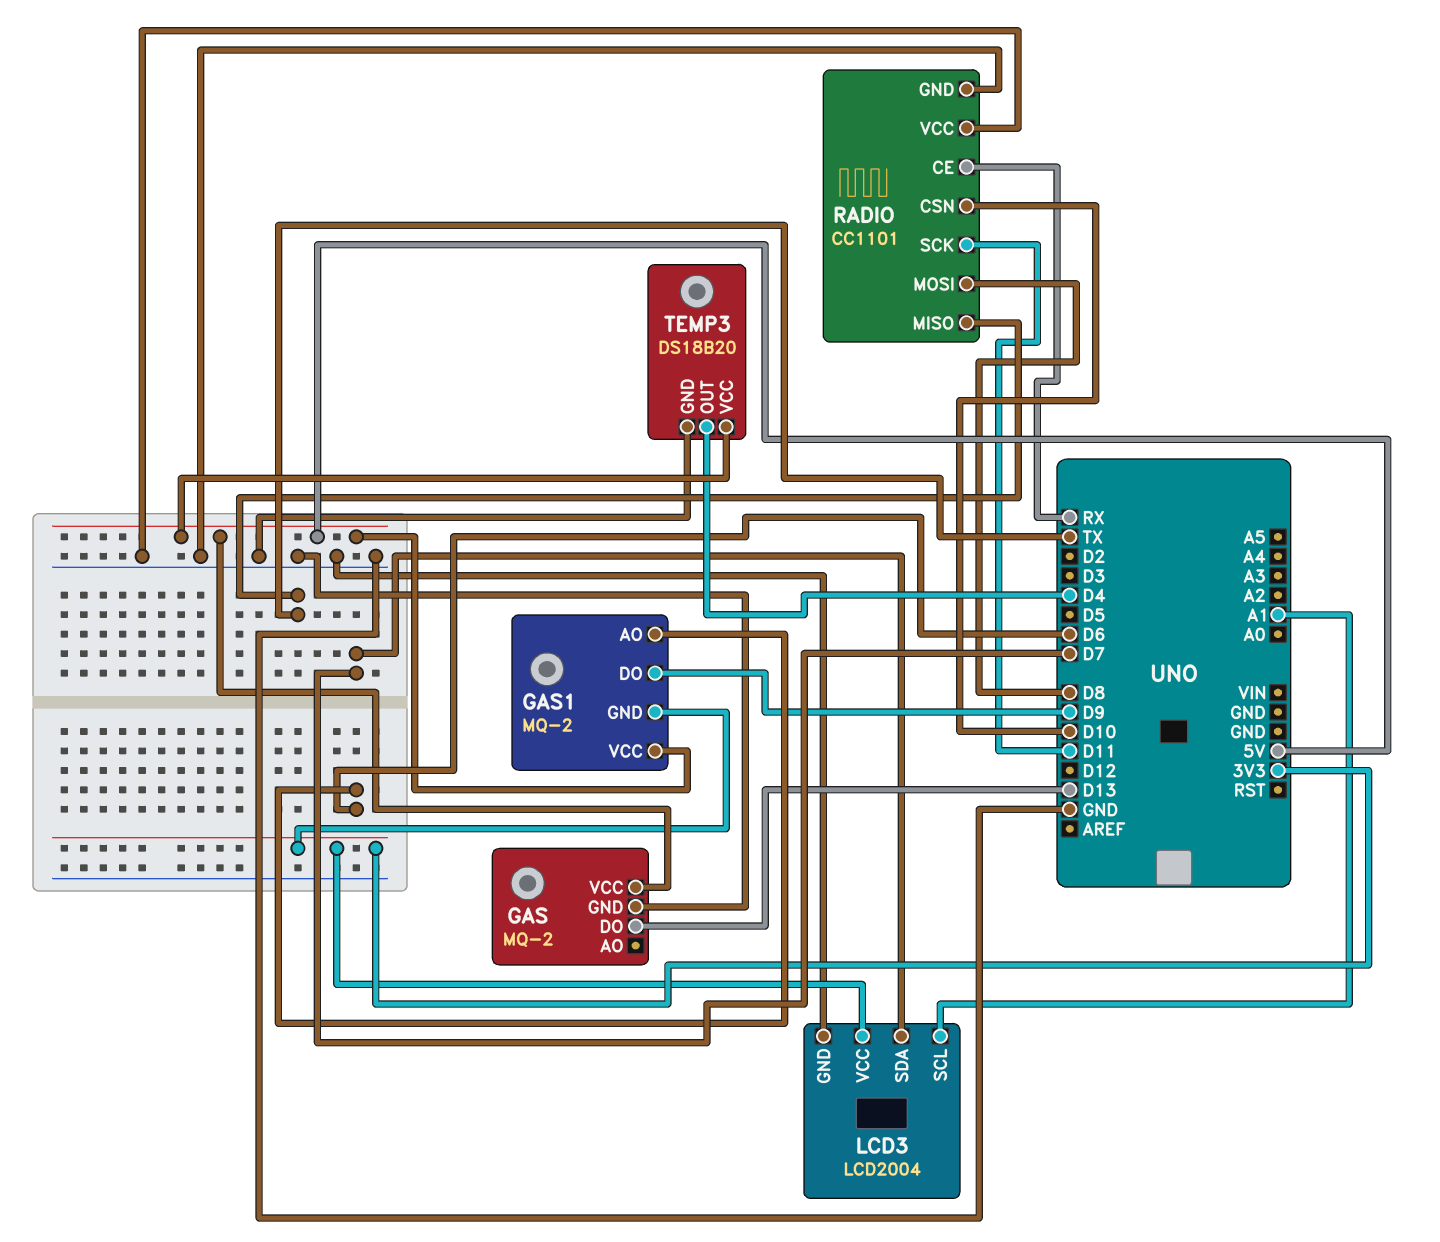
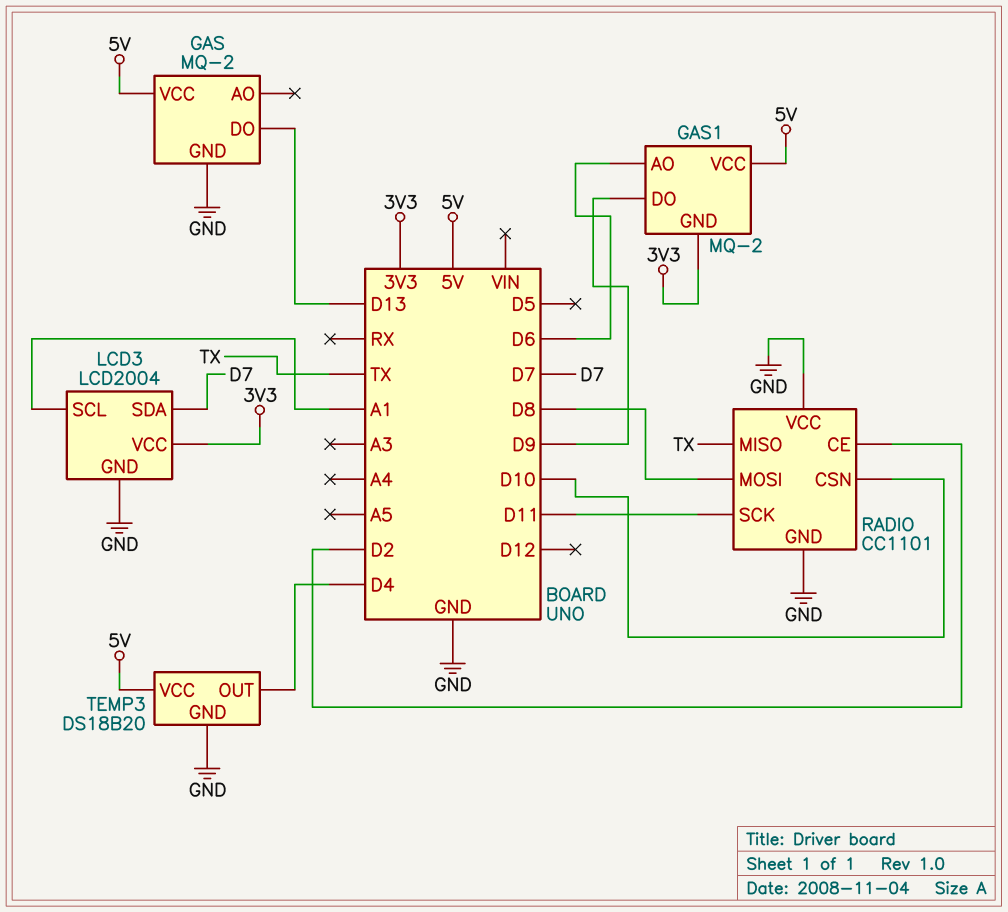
RADIO pin CE: RX -> D2

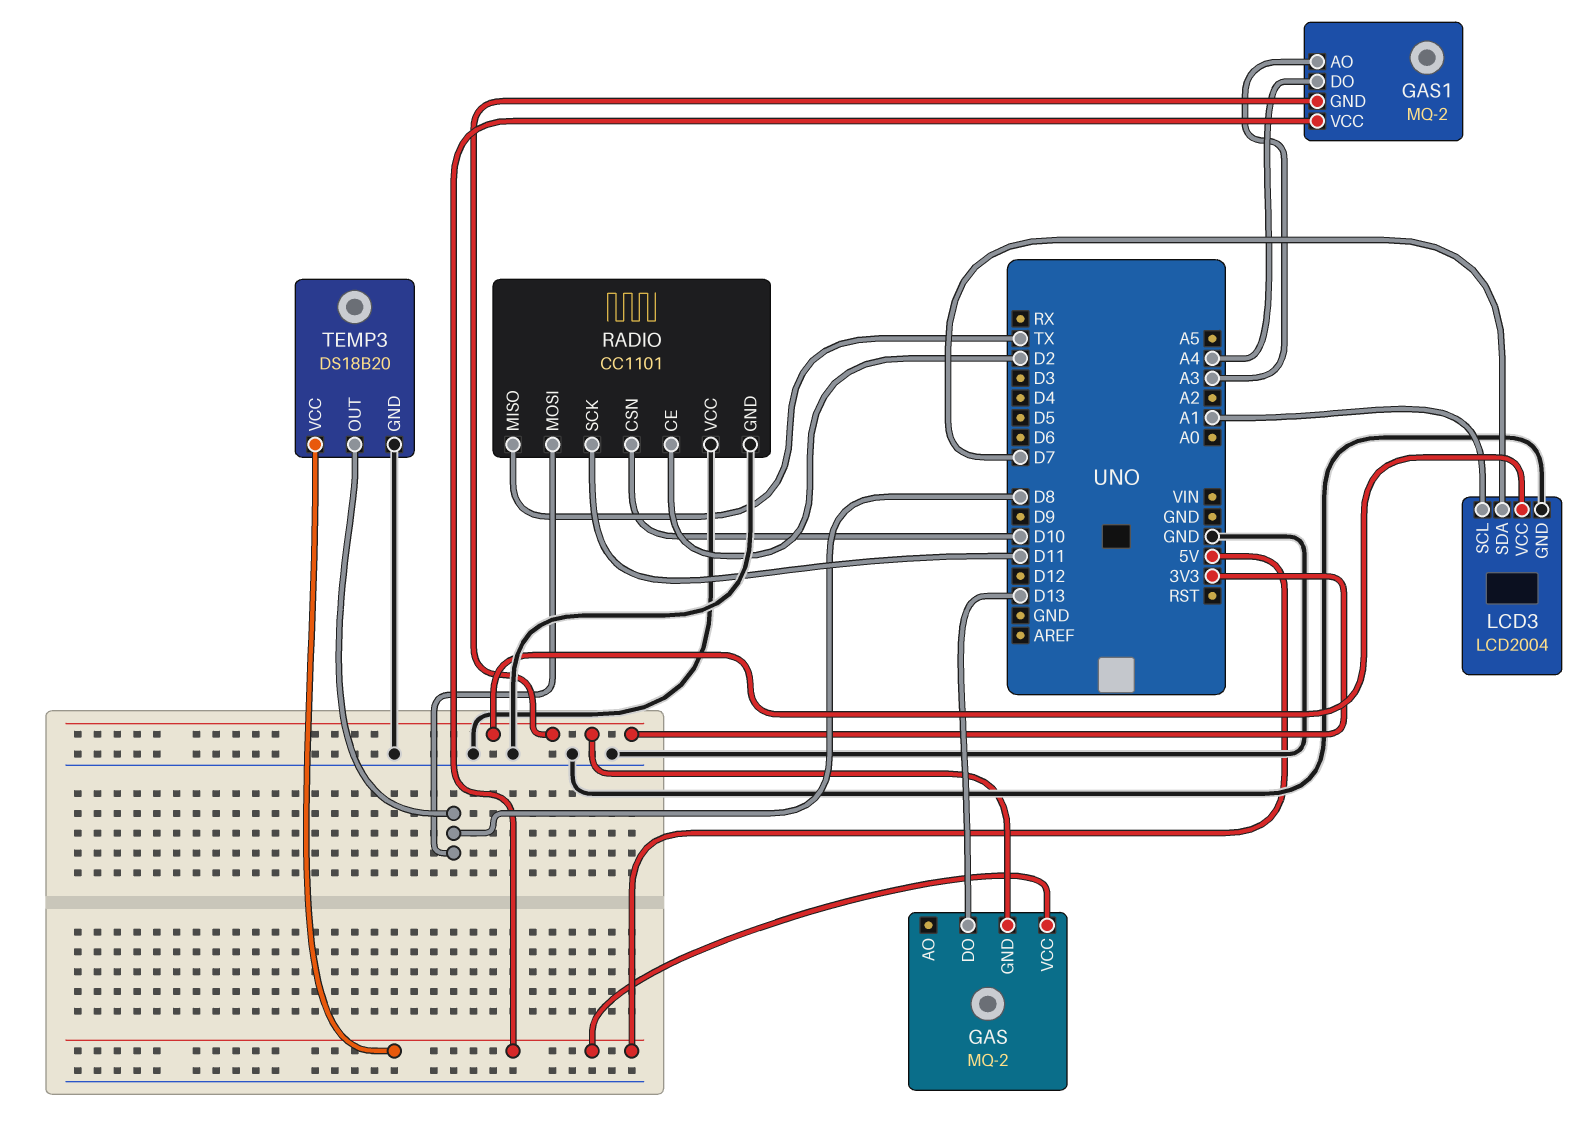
GAS pin GND: GND -> 3V3
GAS1 pin AO: D6 -> A3
GAS1 pin DO: D9 -> A4
TEMP3 pin OUT: D4 -> D8

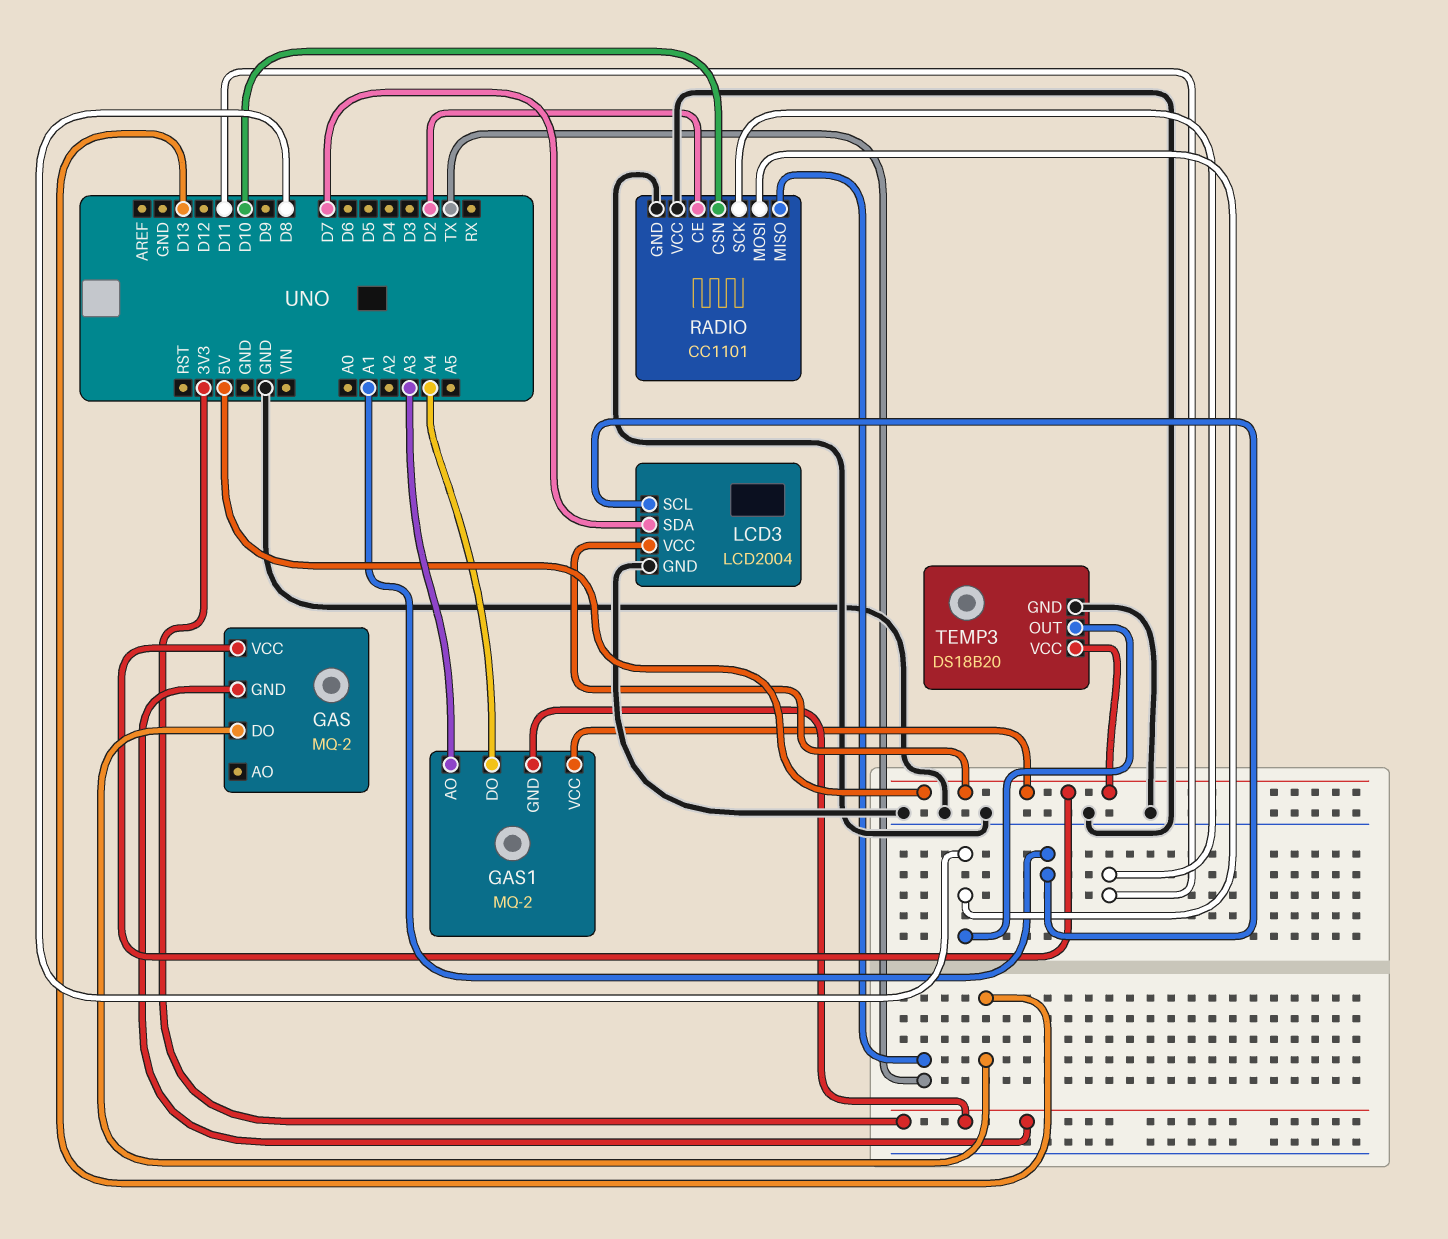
LCD3 pin VCC: 3V3 -> 5V

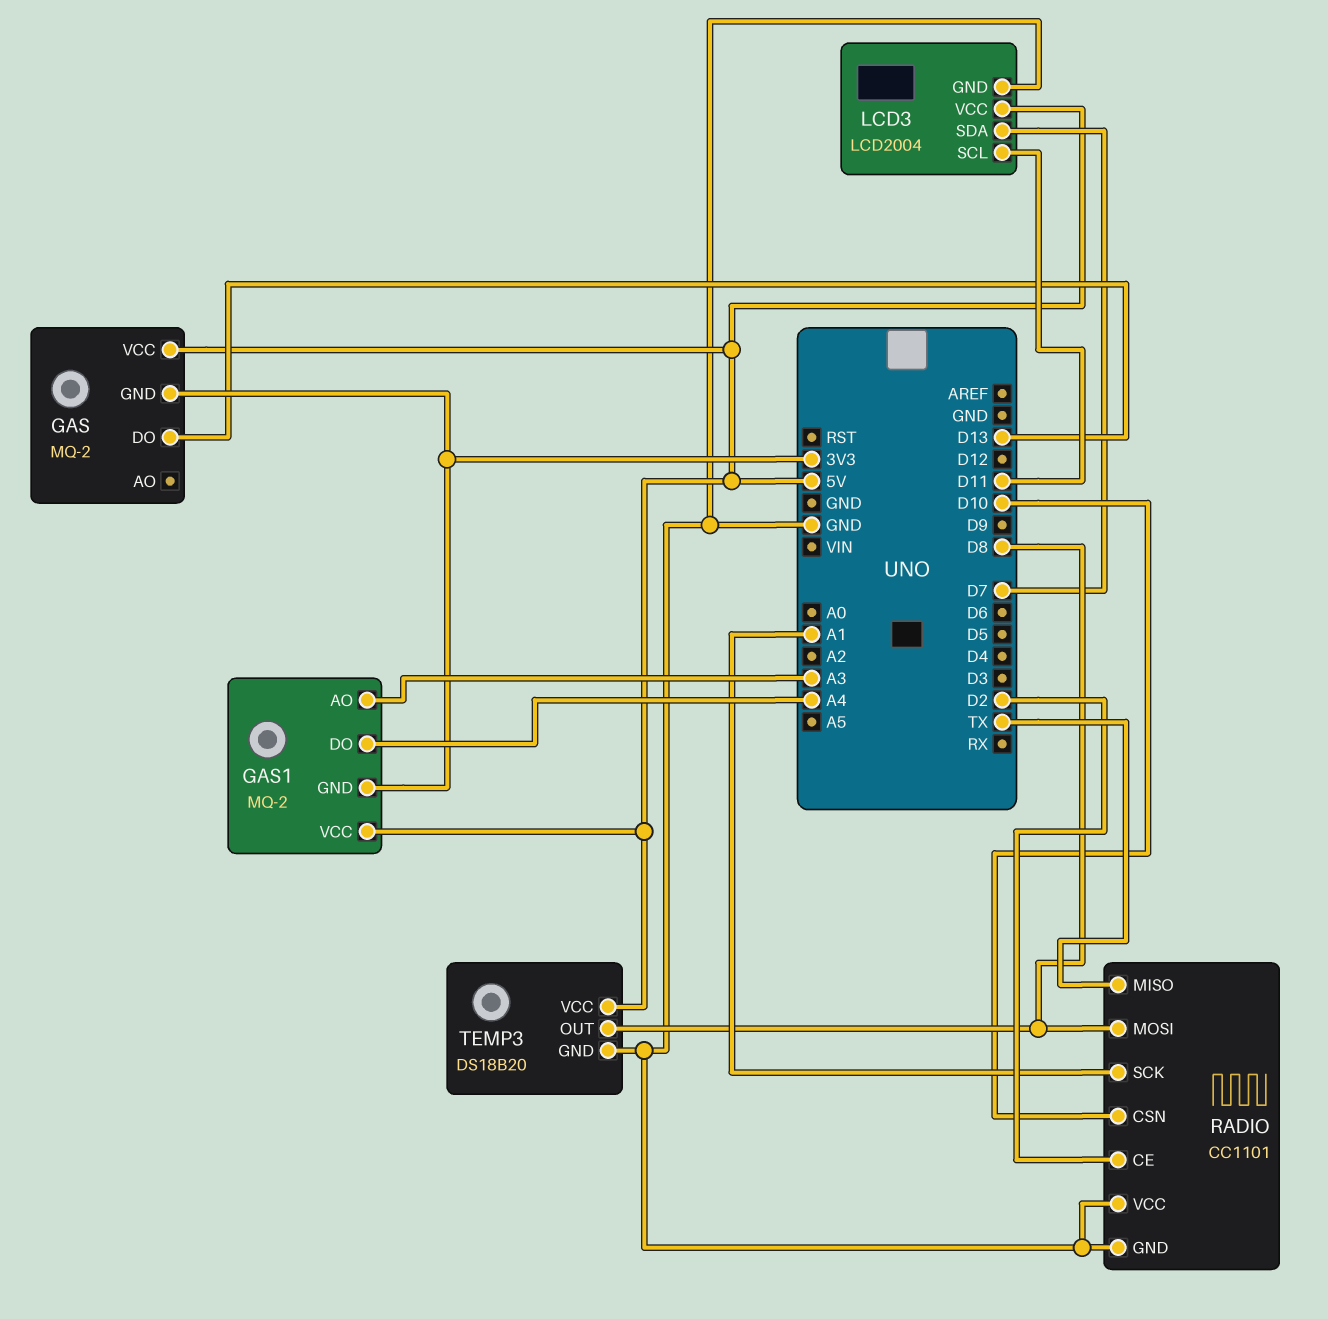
LCD3 pin SCL: A1 -> D11
RADIO pin SCK: D11 -> A1

